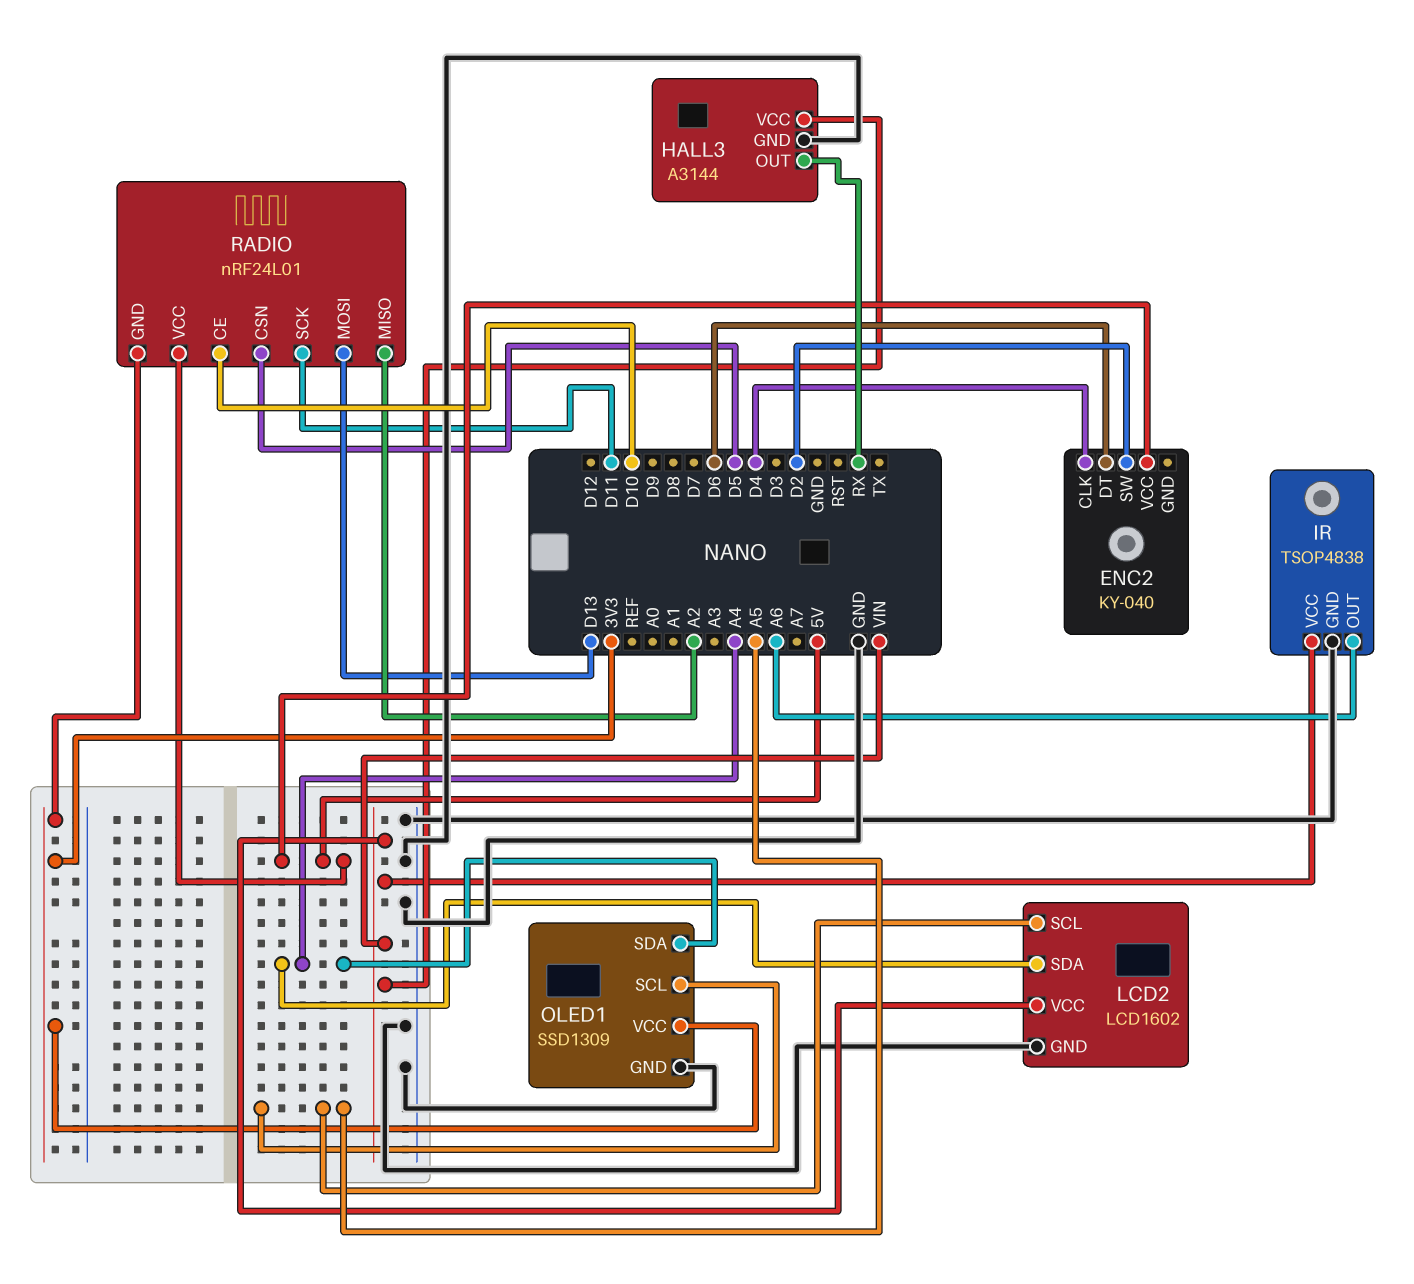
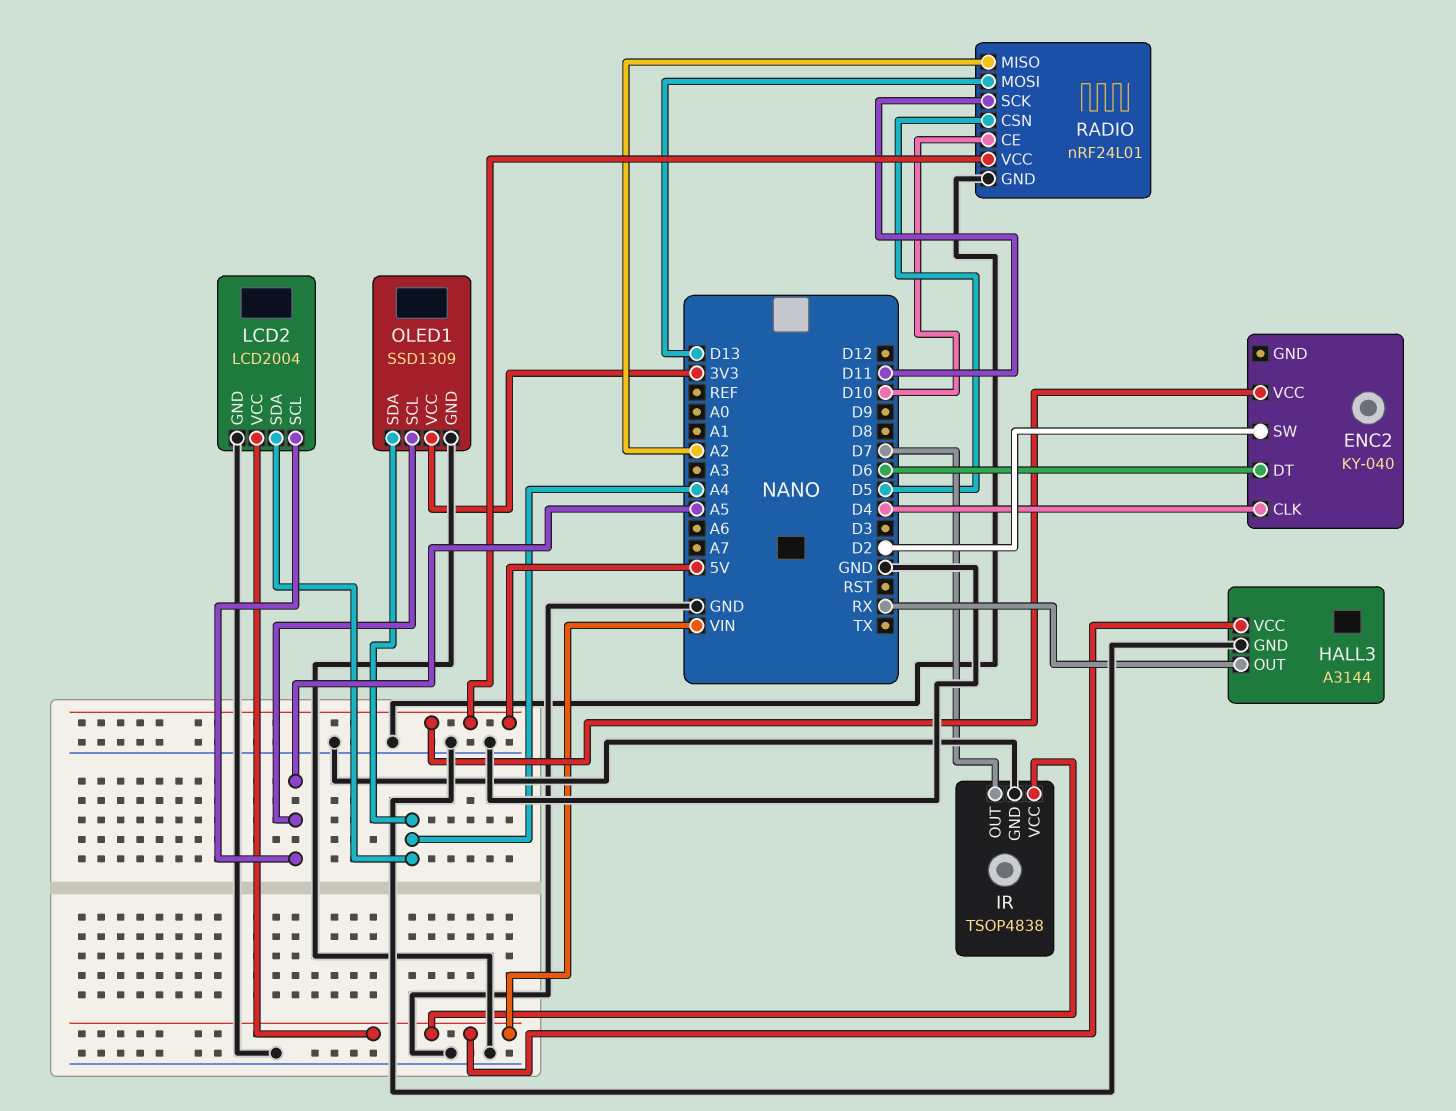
IR pin OUT: A6 -> D7
LCD2: LCD1602 -> LCD2004
RADIO pin GND: 3V3 -> GND

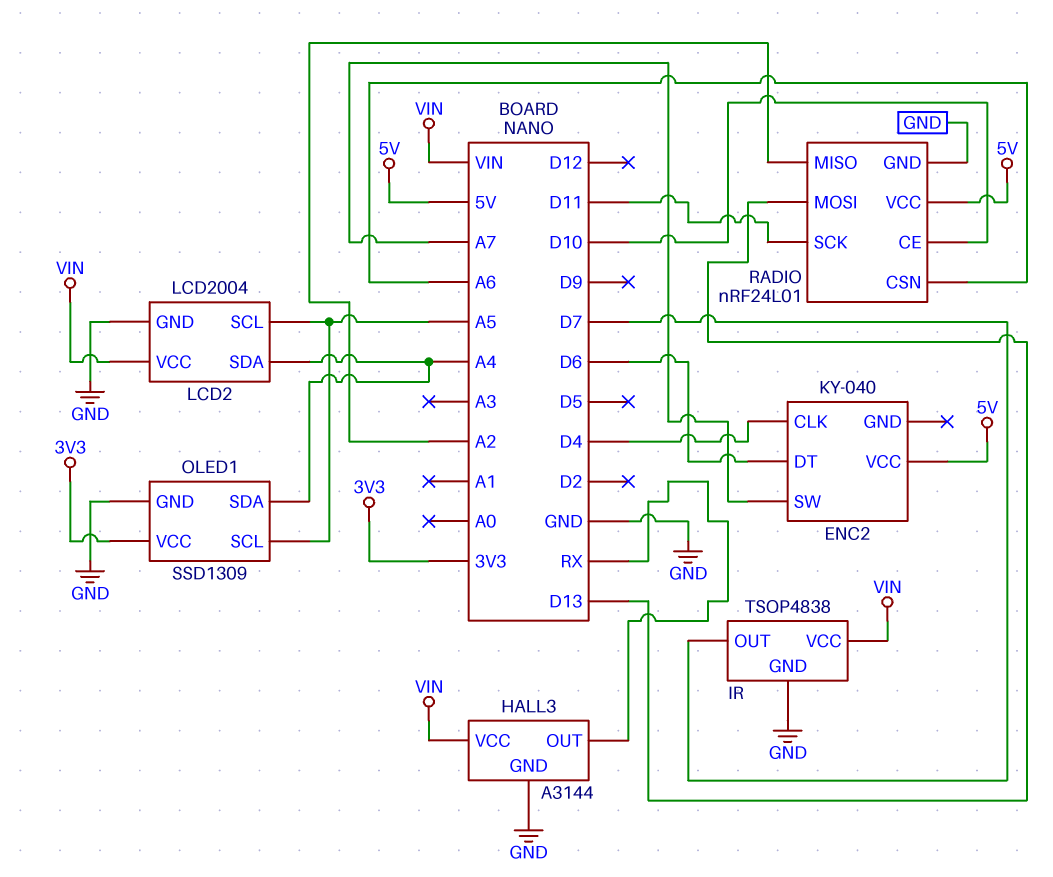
ENC2 pin SW: D2 -> A7
RADIO pin CSN: D5 -> A6

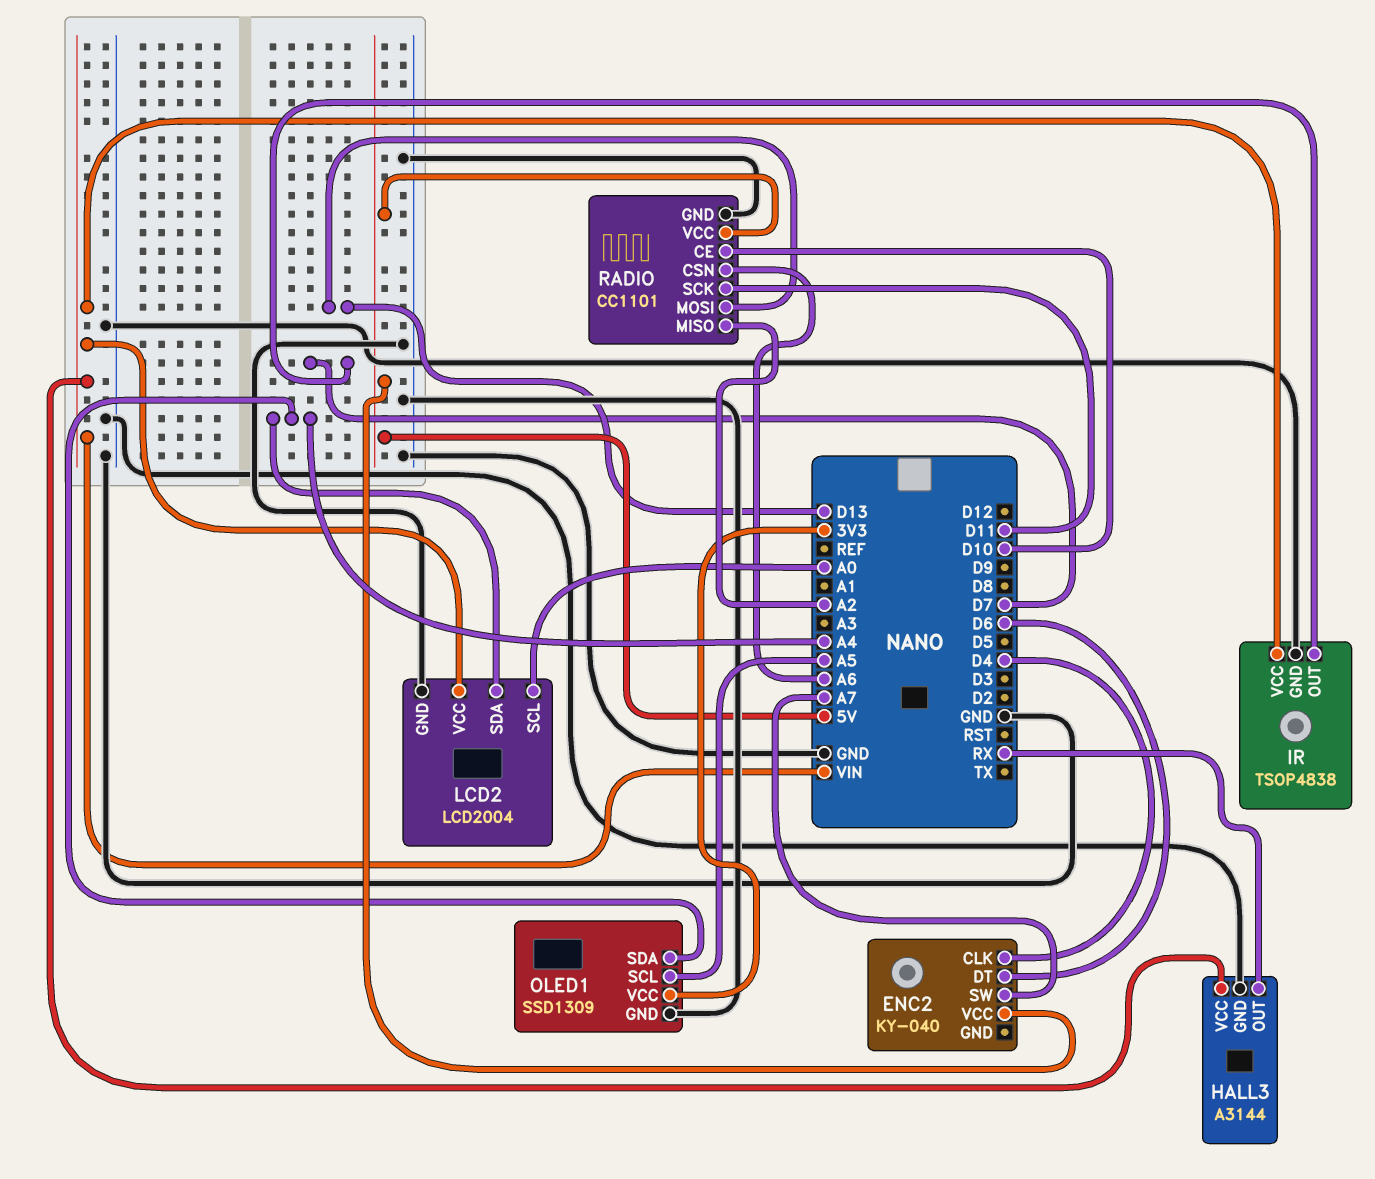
LCD2 pin SCL: A5 -> A0
RADIO: nRF24L01 -> CC1101

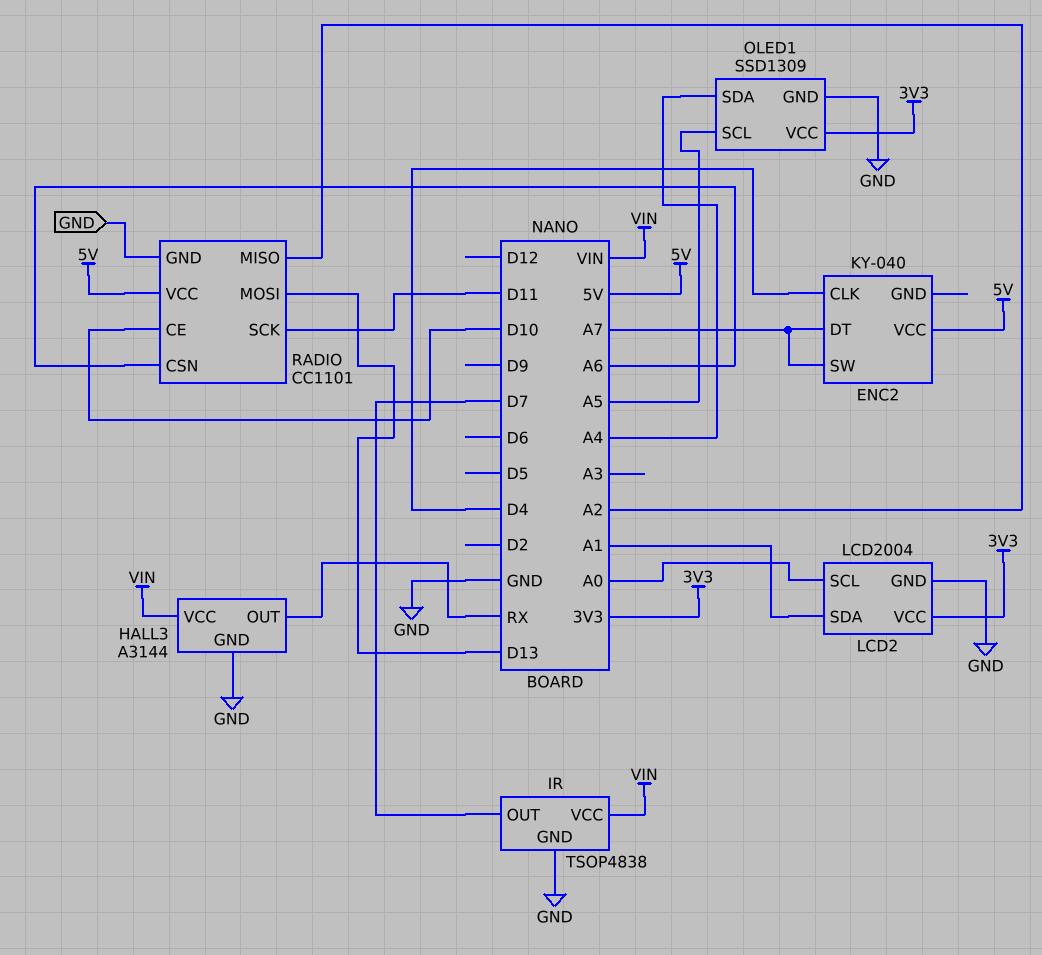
ENC2 pin DT: D6 -> A7
LCD2 pin SDA: A4 -> A1
LCD2 pin VCC: VIN -> 3V3

